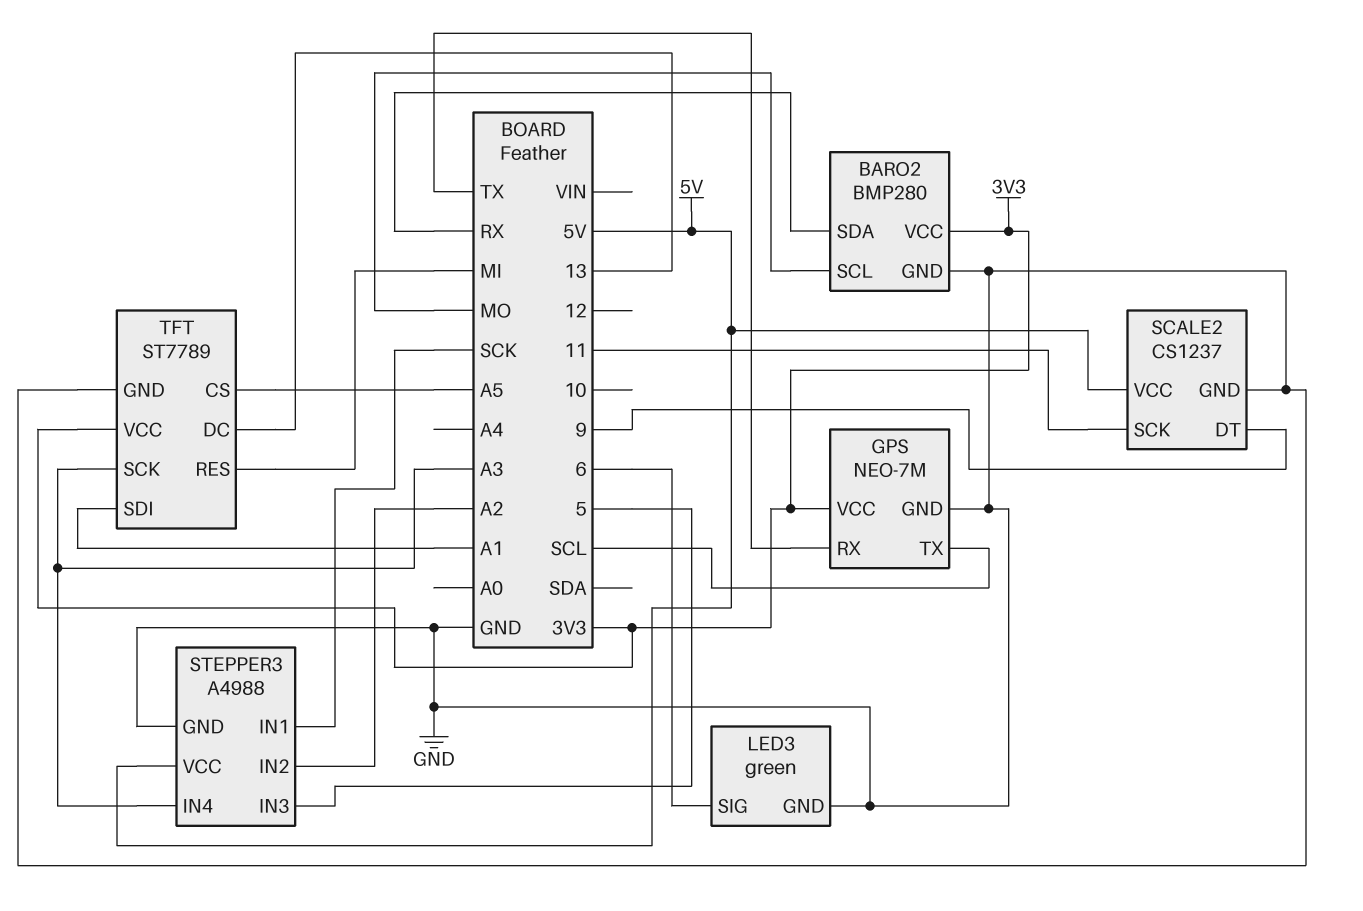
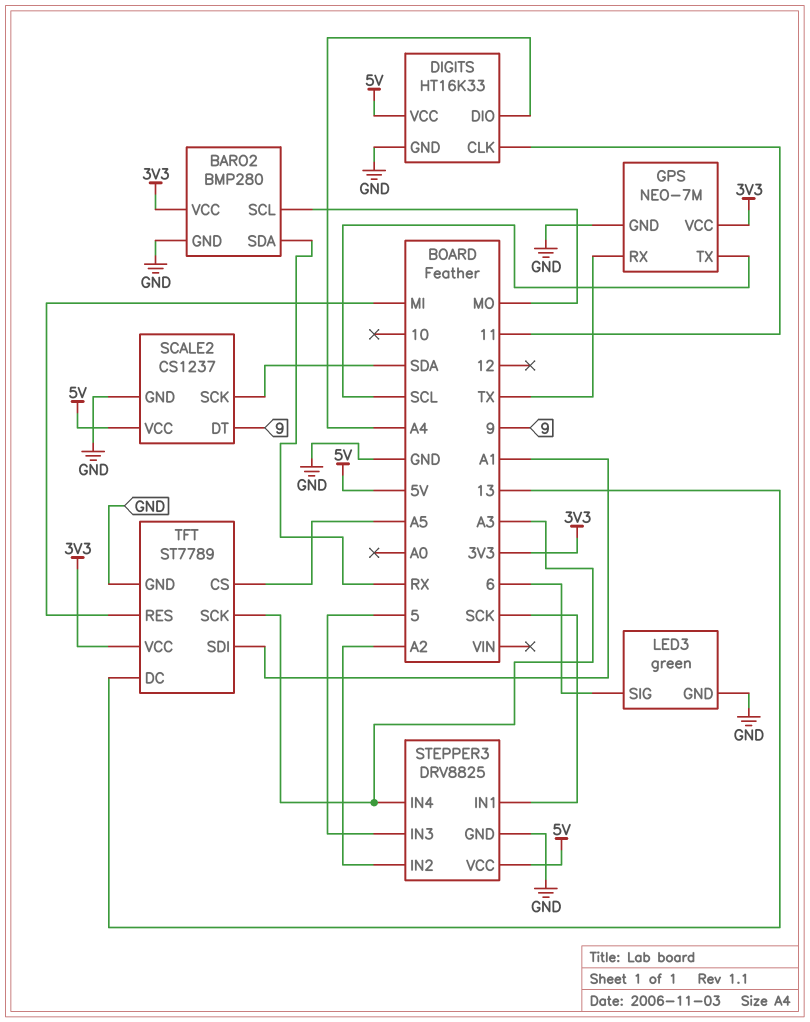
DIGITS: none -> HT16K33
DIGITS pin CLK: none -> 11
DIGITS pin DIO: none -> A4
DIGITS pin GND: none -> GND
DIGITS pin VCC: none -> 5V
SCALE2 pin SCK: 11 -> SDA
STEPPER3: A4988 -> DRV8825

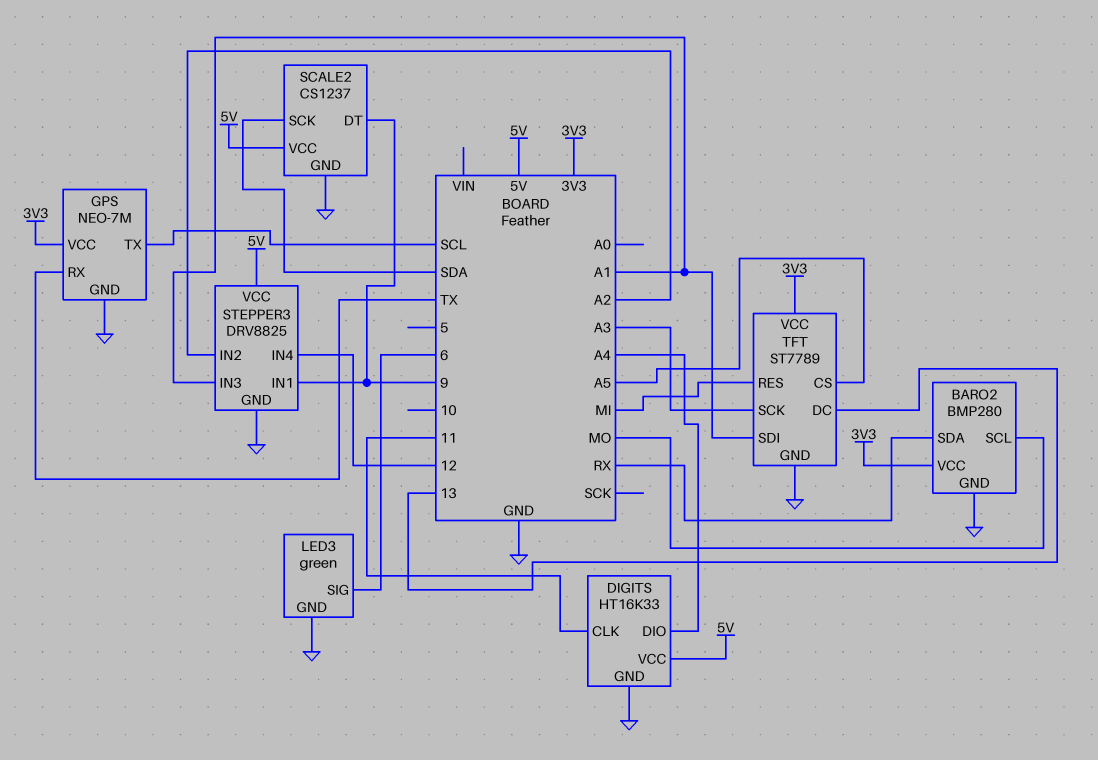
STEPPER3 pin IN1: SCK -> 9
STEPPER3 pin IN3: 5 -> A1
STEPPER3 pin IN4: A3 -> 12

